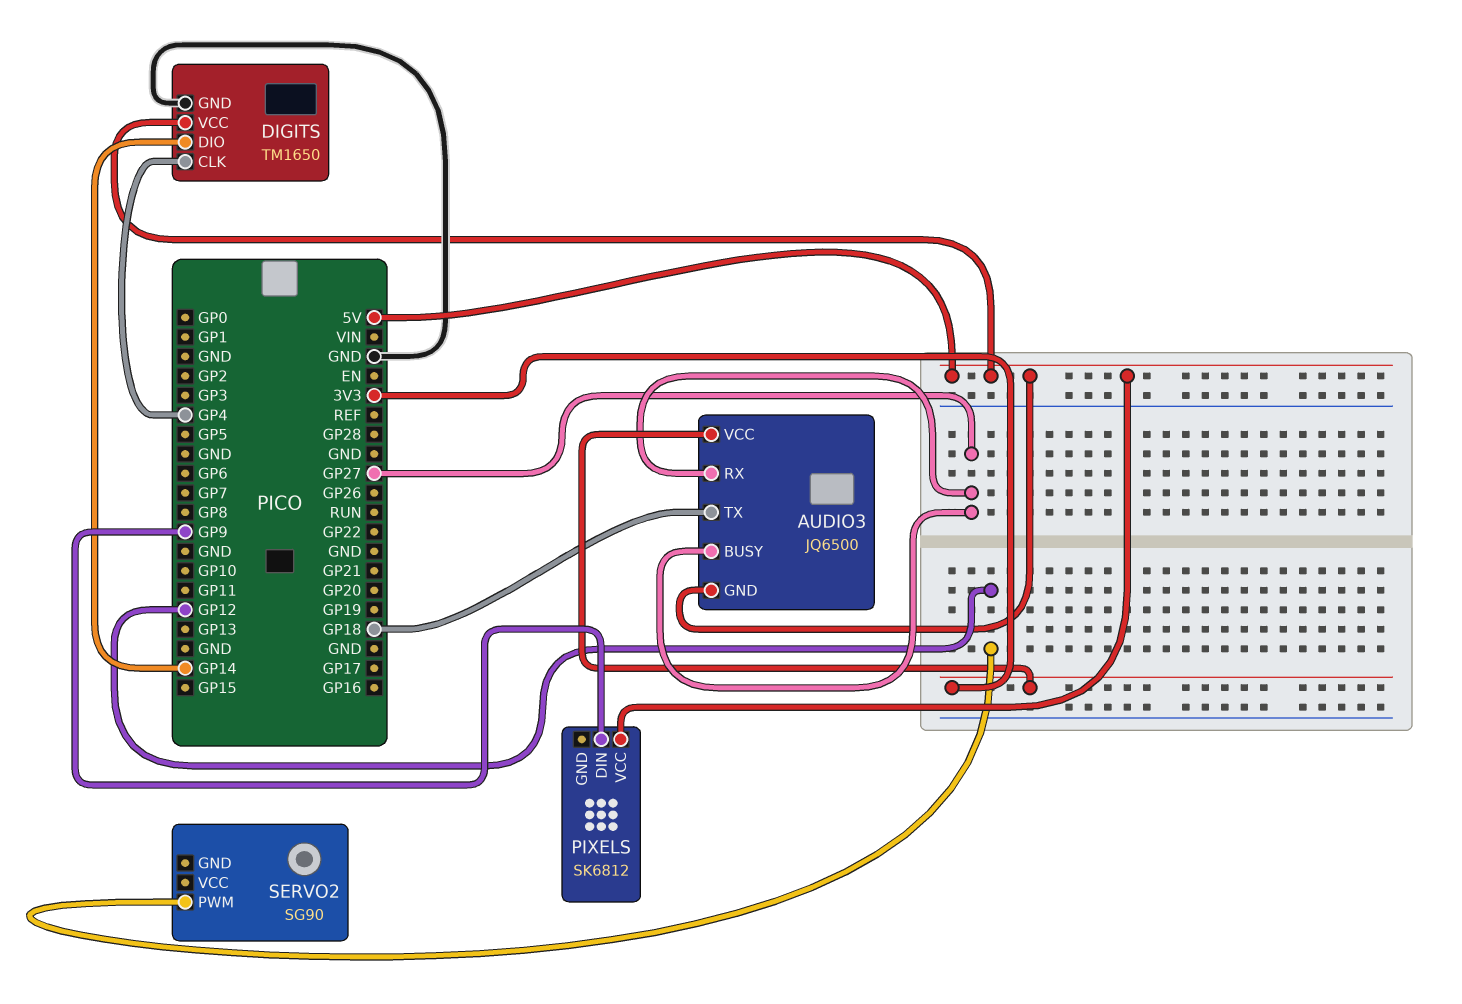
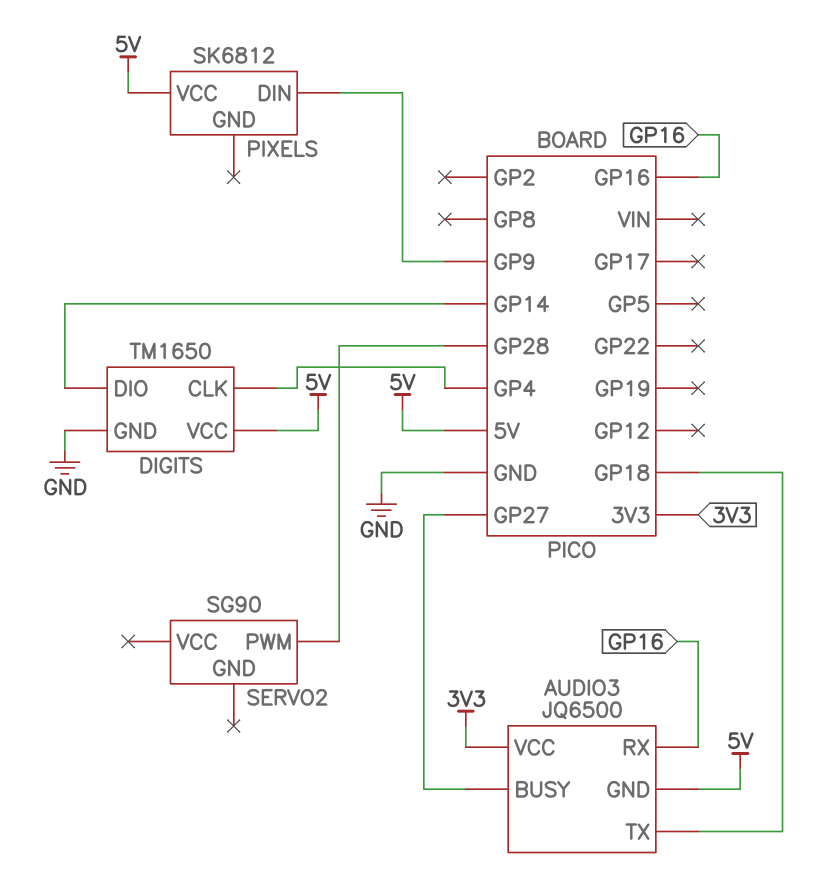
AUDIO3 pin RX: GP27 -> GP16
SERVO2 pin PWM: GP12 -> GP28

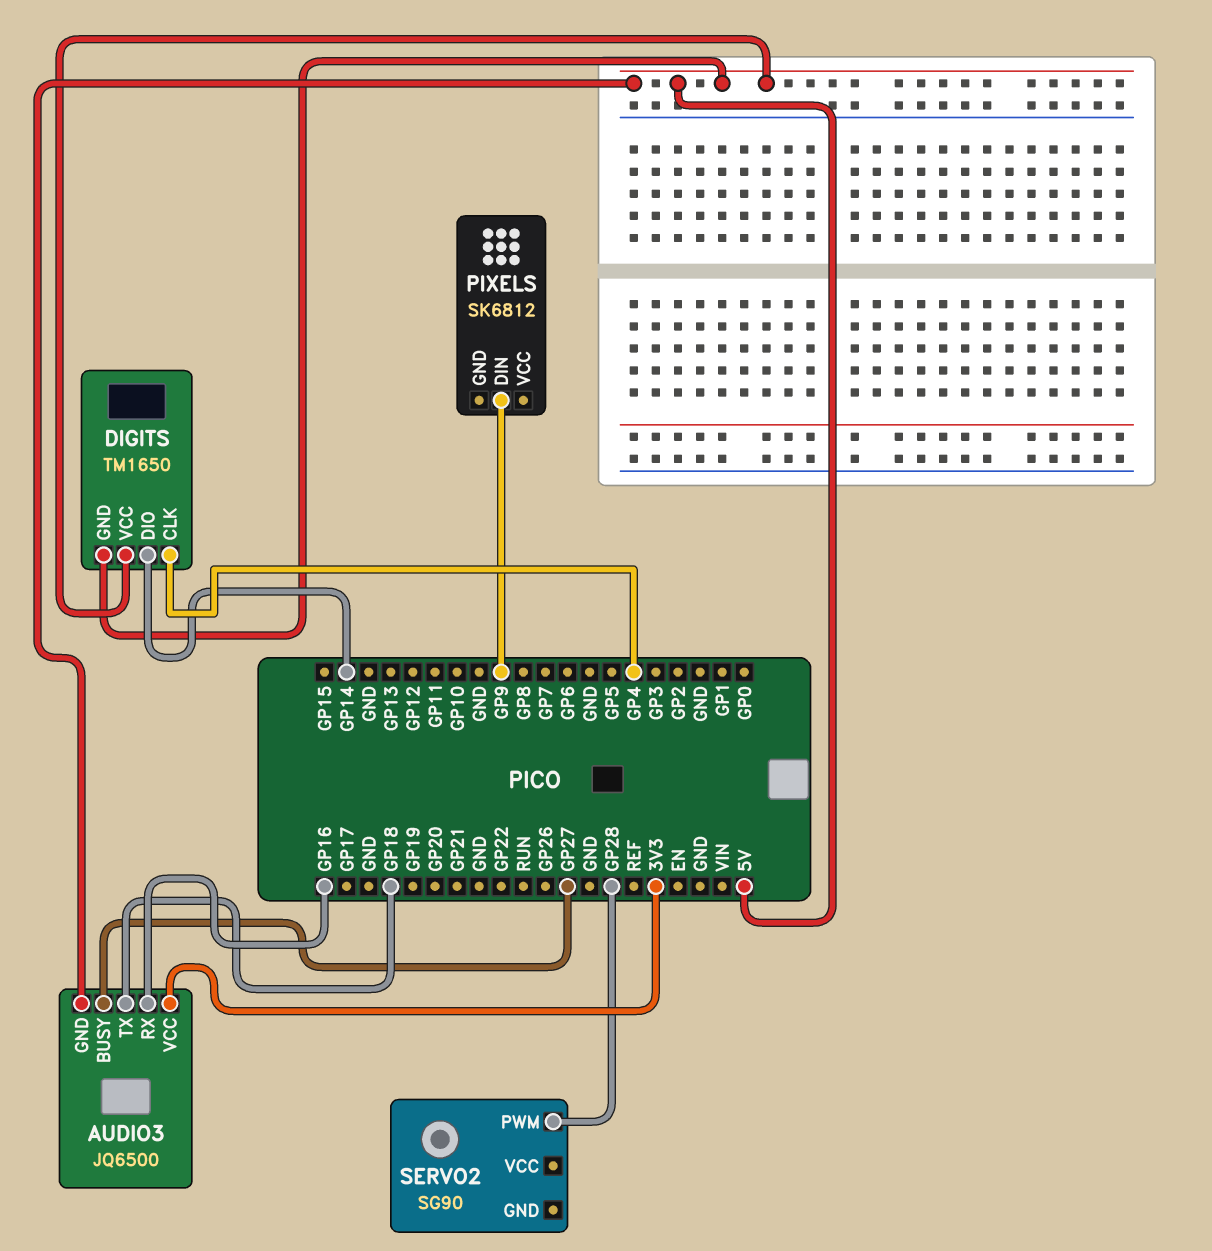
DIGITS pin GND: GND -> 5V
PIXELS pin VCC: 5V -> none

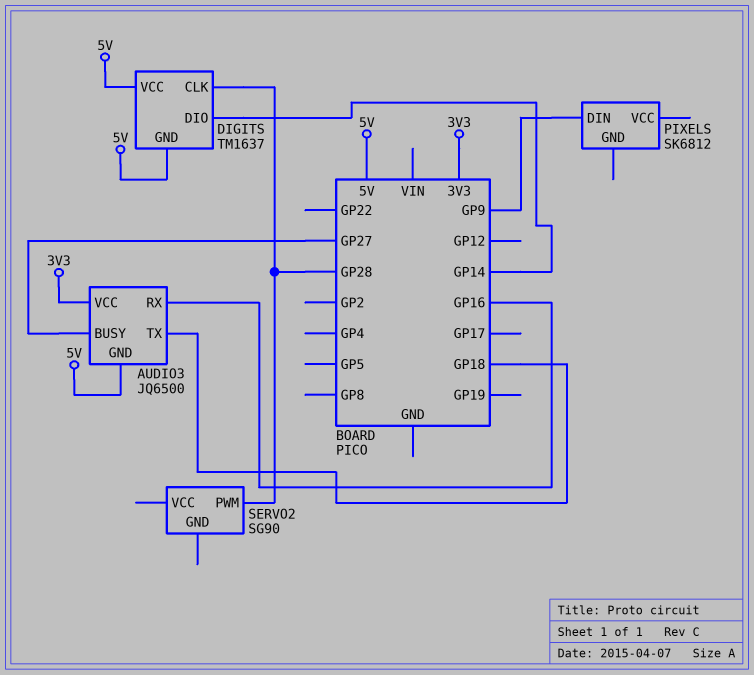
DIGITS: TM1650 -> TM1637
DIGITS pin CLK: GP4 -> GP28

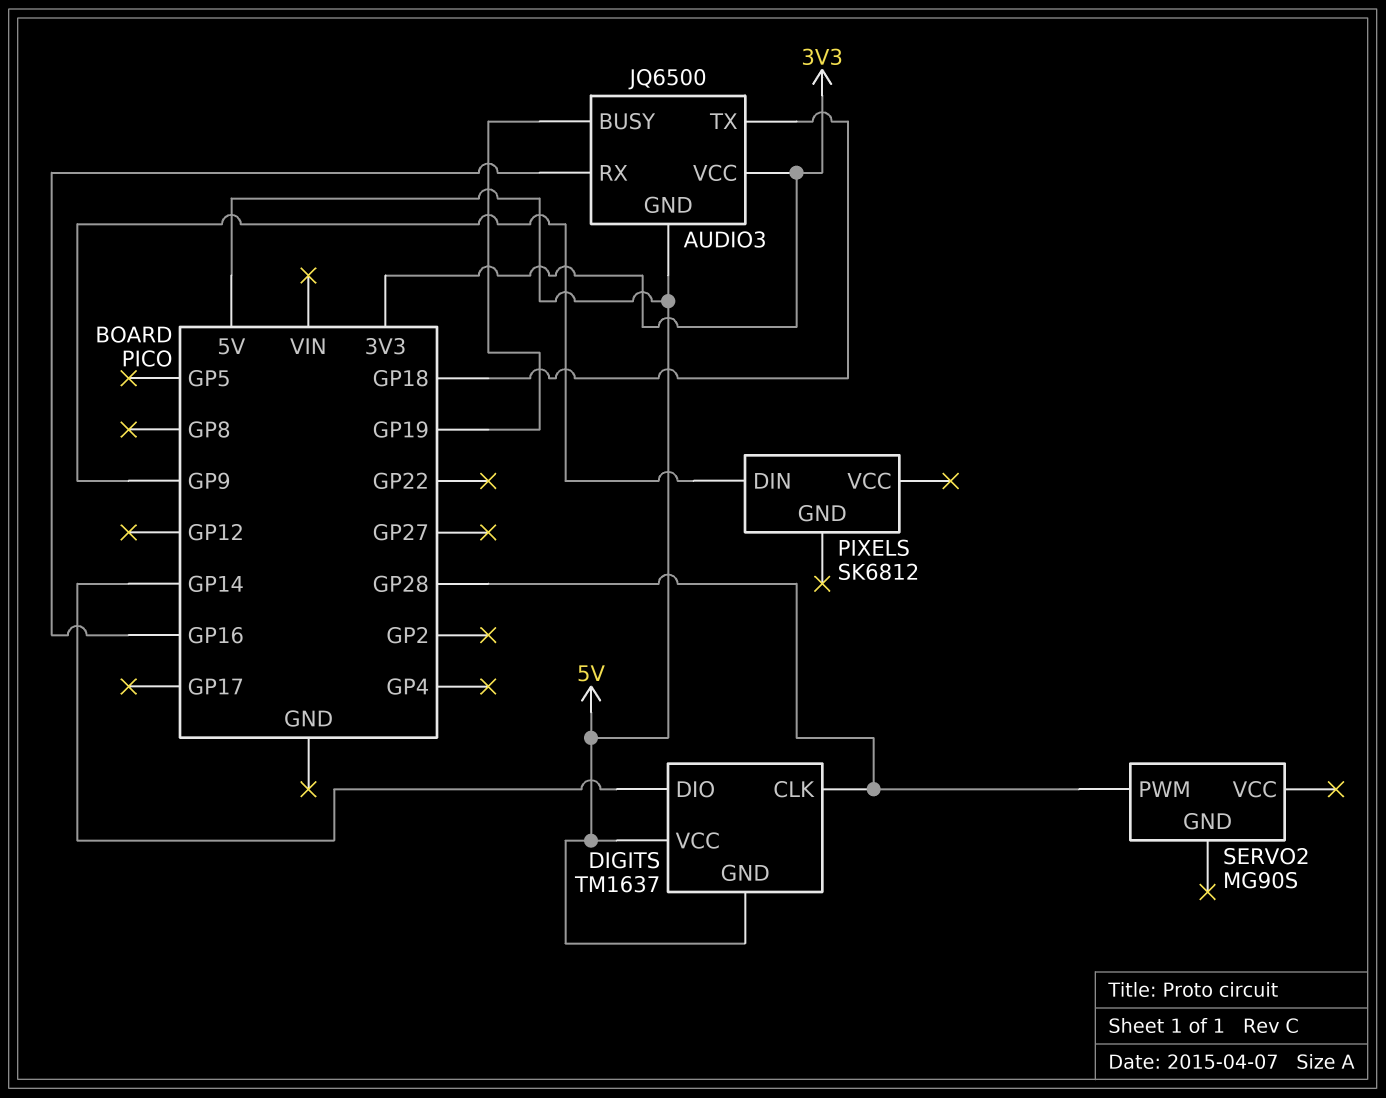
AUDIO3 pin BUSY: GP27 -> GP19
SERVO2: SG90 -> MG90S

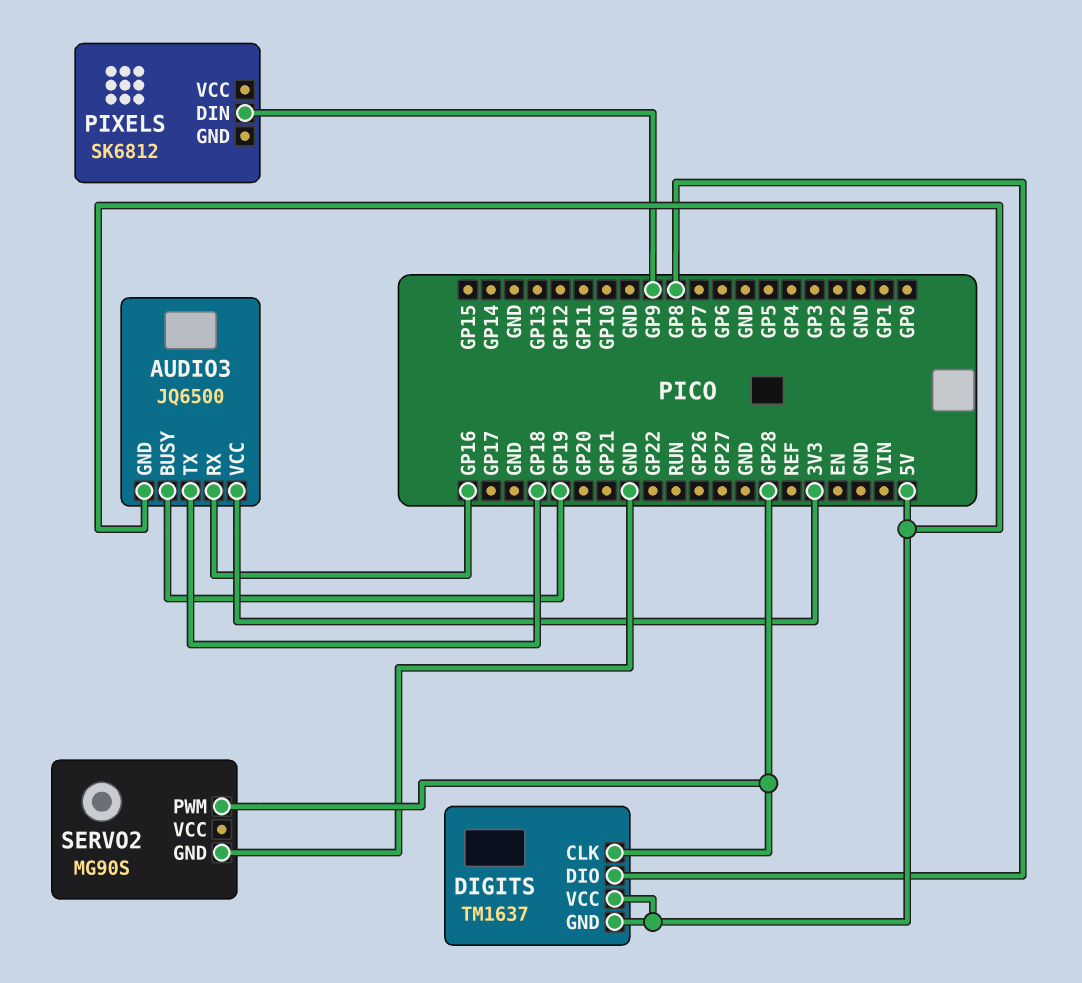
DIGITS pin DIO: GP14 -> GP8
SERVO2 pin GND: none -> GND

